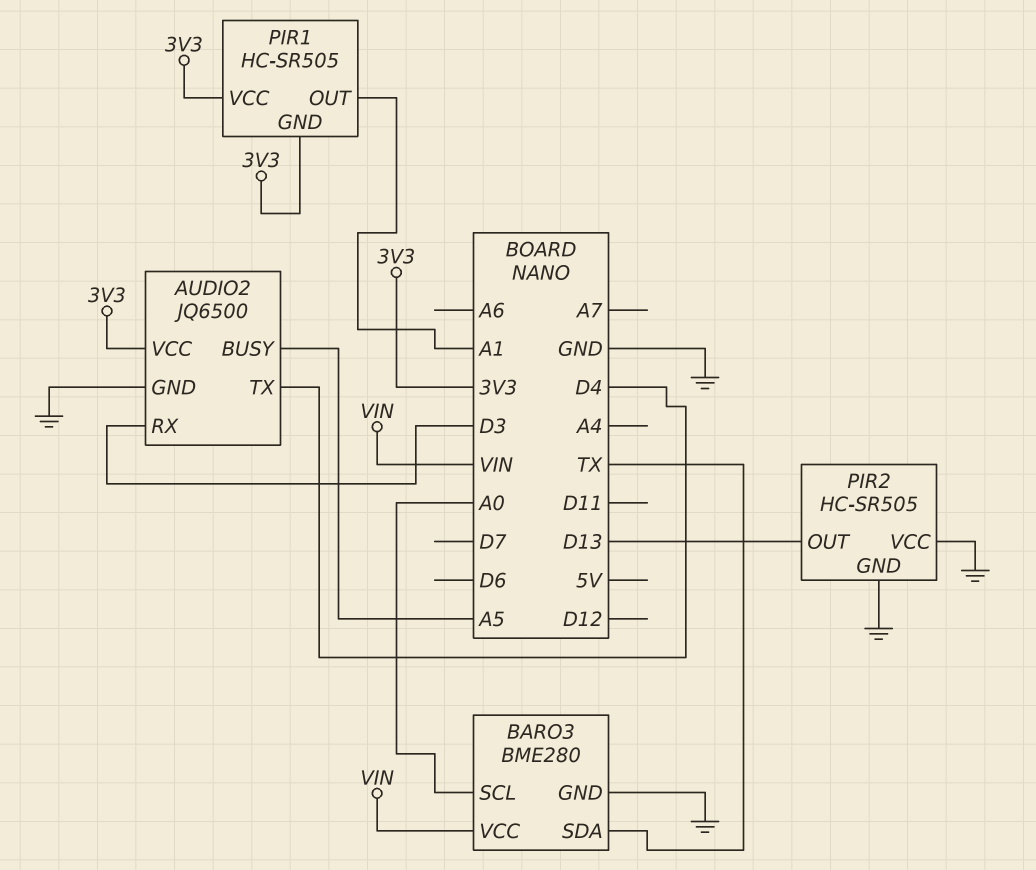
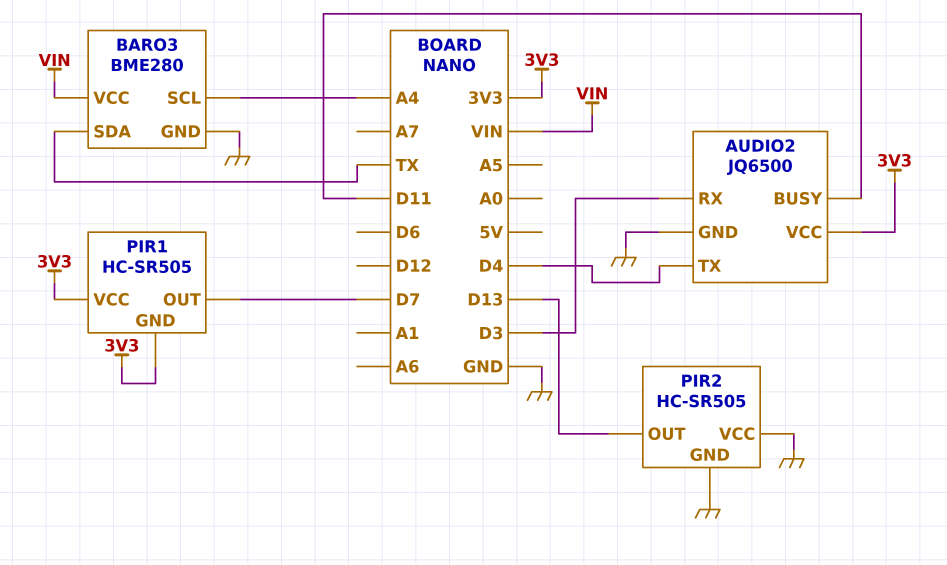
AUDIO2 pin BUSY: A5 -> D11
BARO3 pin SCL: A0 -> A4
PIR1 pin OUT: A1 -> D7

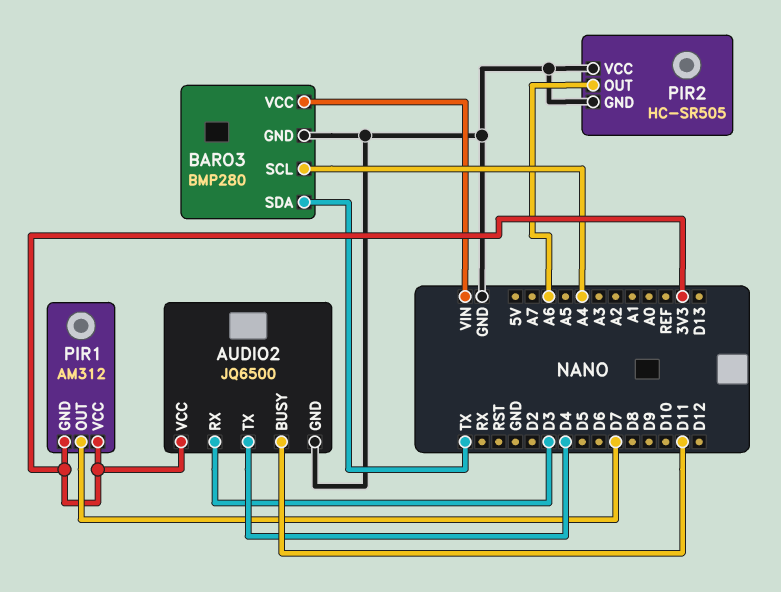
BARO3: BME280 -> BMP280
PIR1: HC-SR505 -> AM312
PIR2 pin OUT: D13 -> A6

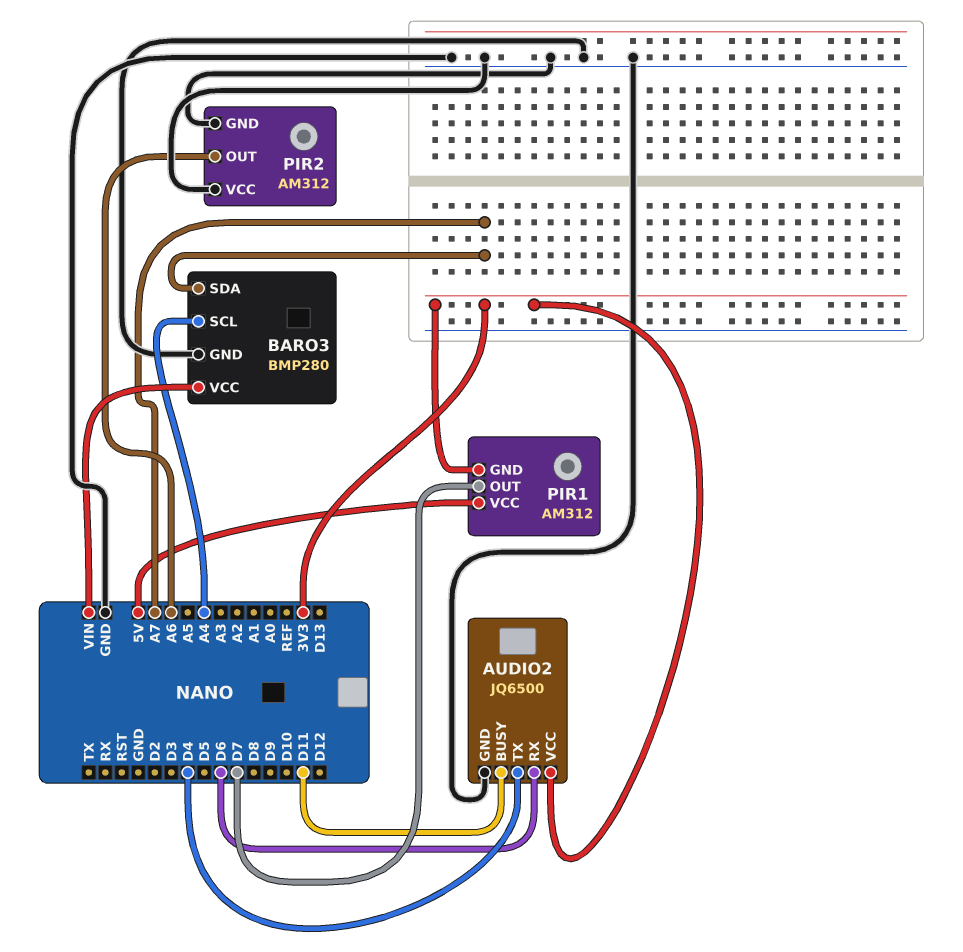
AUDIO2 pin RX: D3 -> D6
BARO3 pin SDA: TX -> A7
PIR1 pin VCC: 3V3 -> 5V
PIR2: HC-SR505 -> AM312

